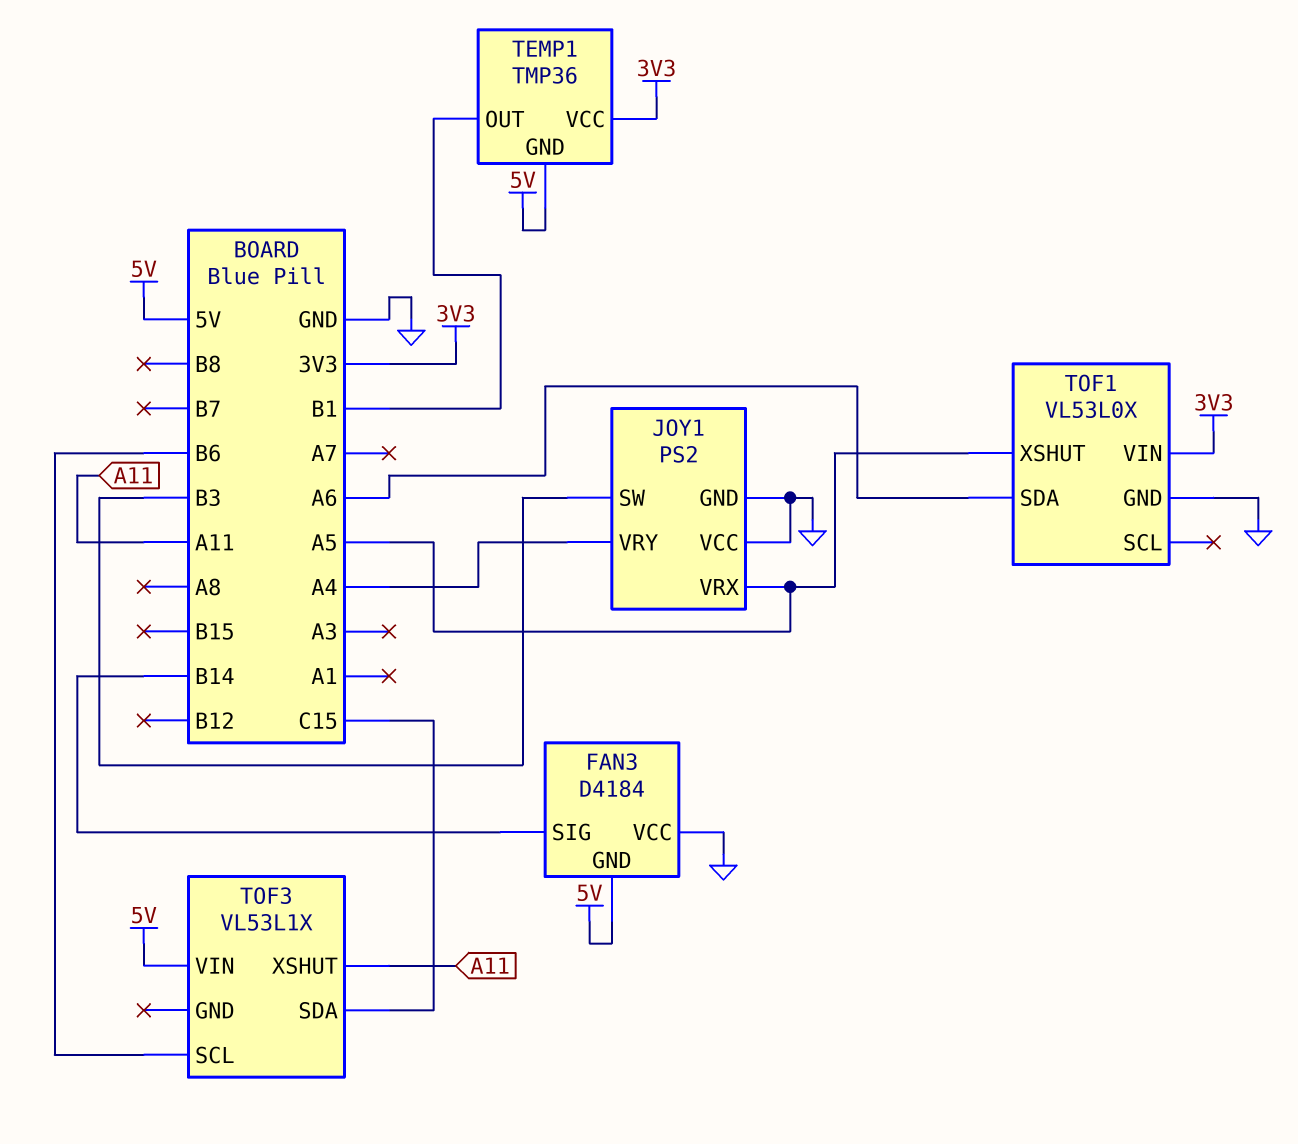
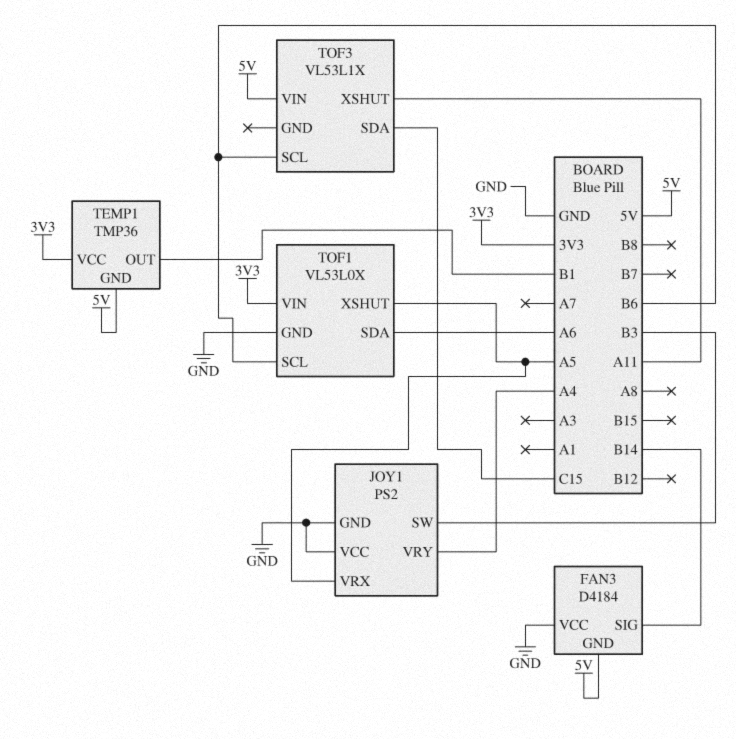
TOF1 pin SCL: none -> B6

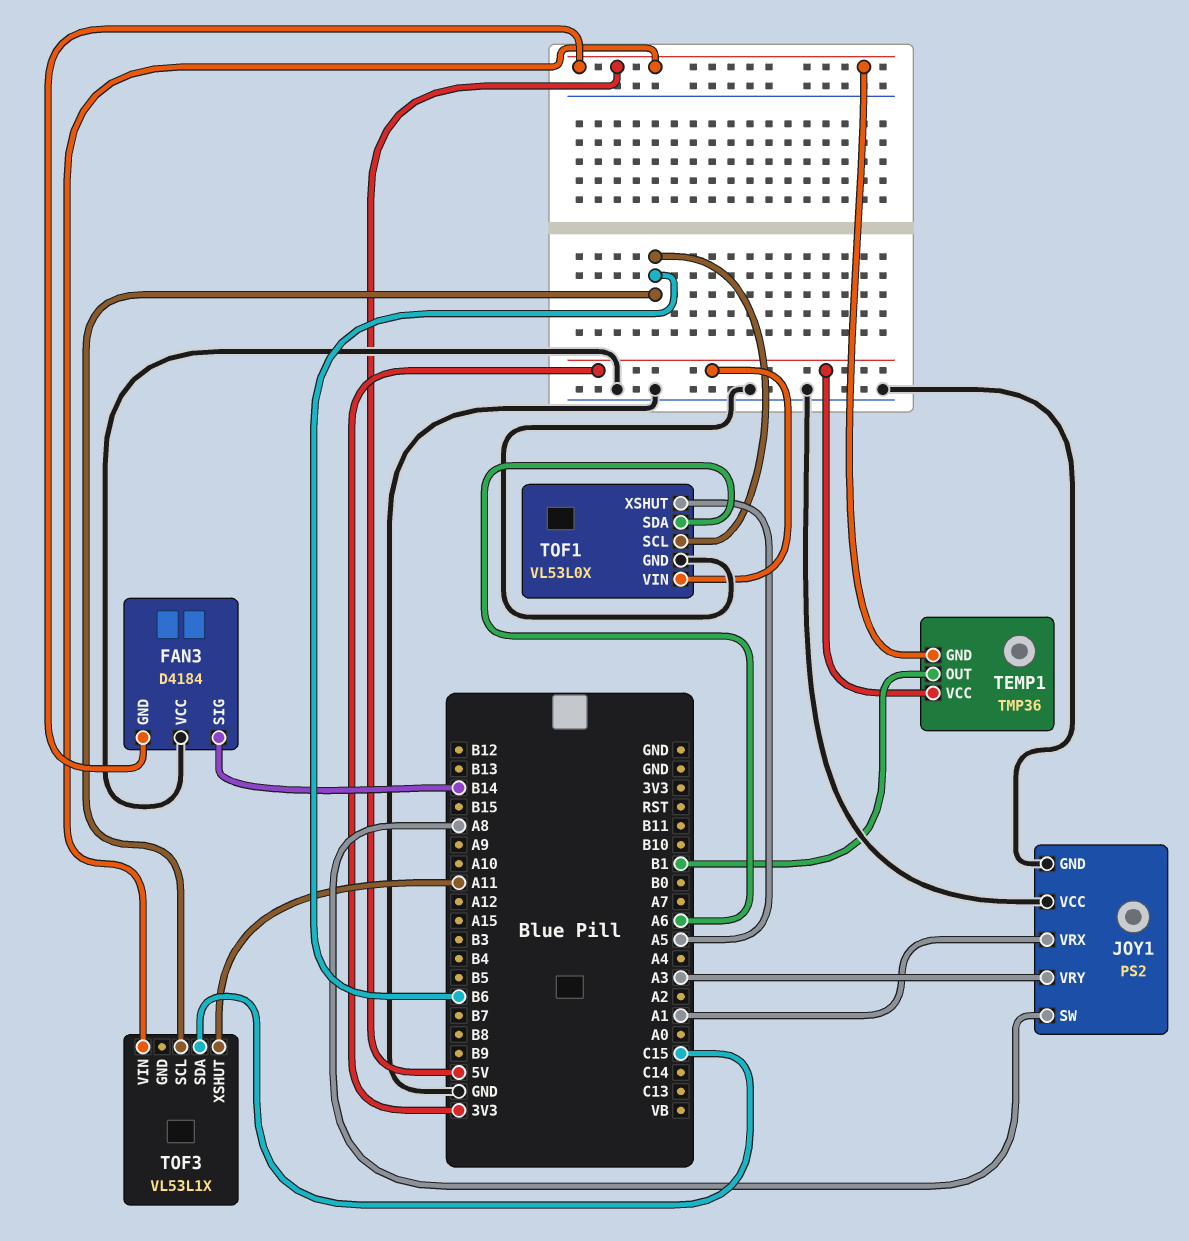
JOY1 pin SW: B3 -> A8
JOY1 pin VRX: A5 -> A1
JOY1 pin VRY: A4 -> A3

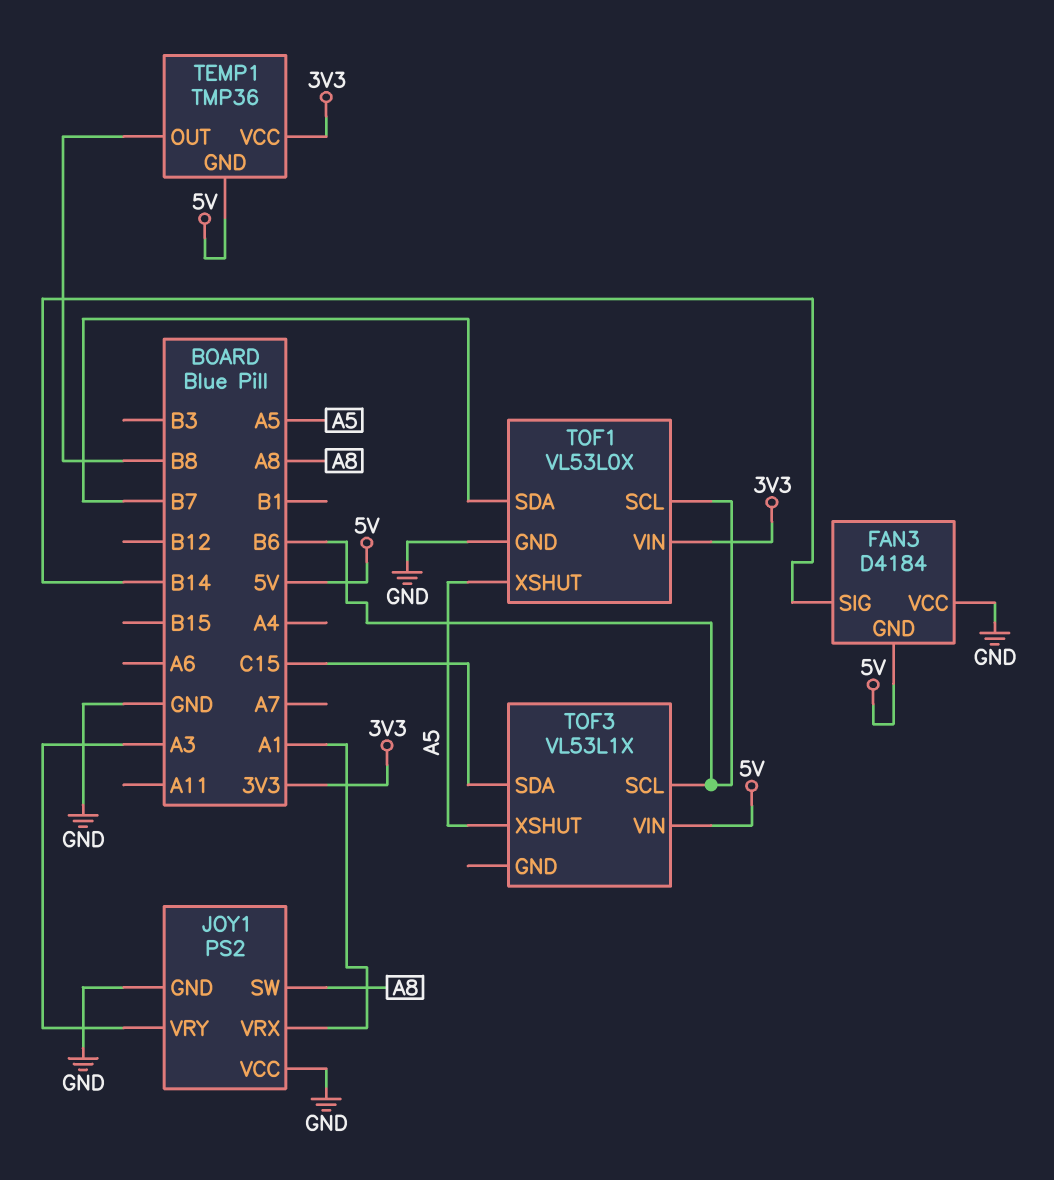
TEMP1 pin OUT: B1 -> B8
TOF1 pin SDA: A6 -> B7
TOF3 pin XSHUT: A11 -> A5

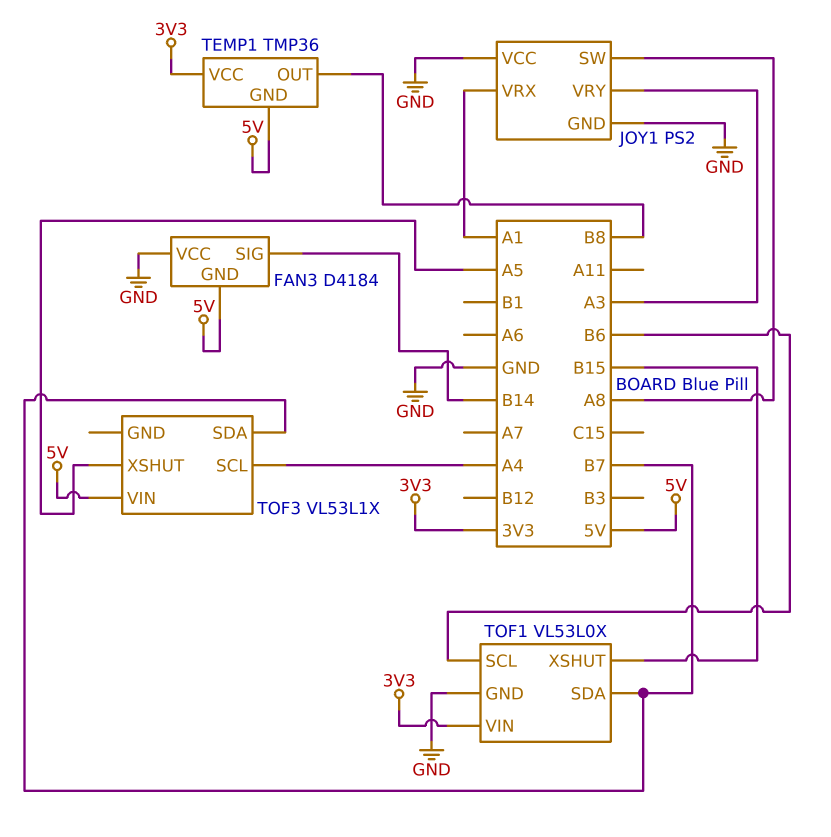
TOF1 pin XSHUT: A5 -> B15
TOF3 pin SCL: B6 -> A4
TOF3 pin SDA: C15 -> B7

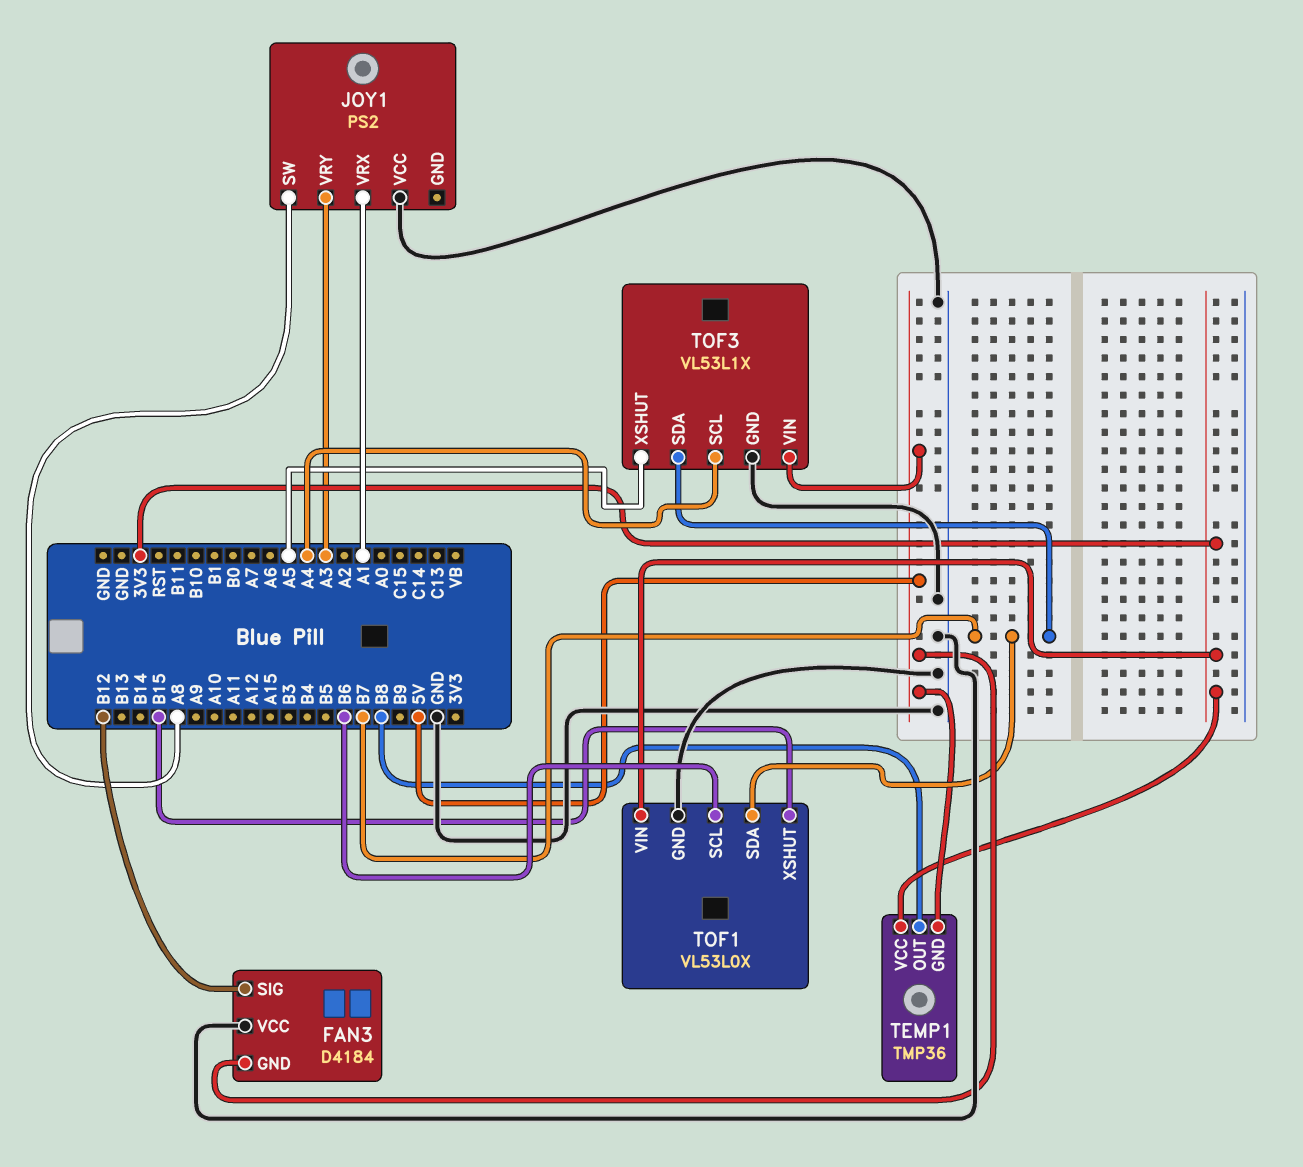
FAN3 pin SIG: B14 -> B12
JOY1 pin GND: GND -> none
TOF3 pin GND: none -> GND

